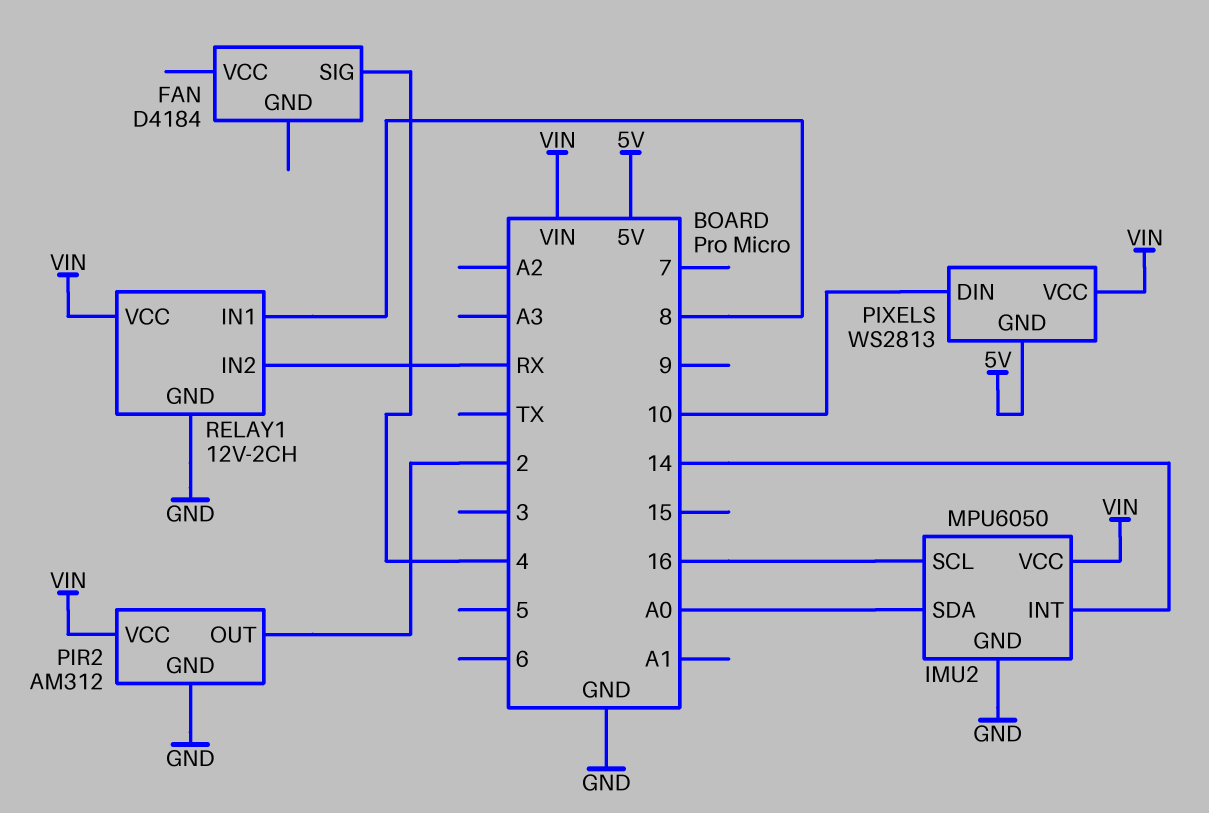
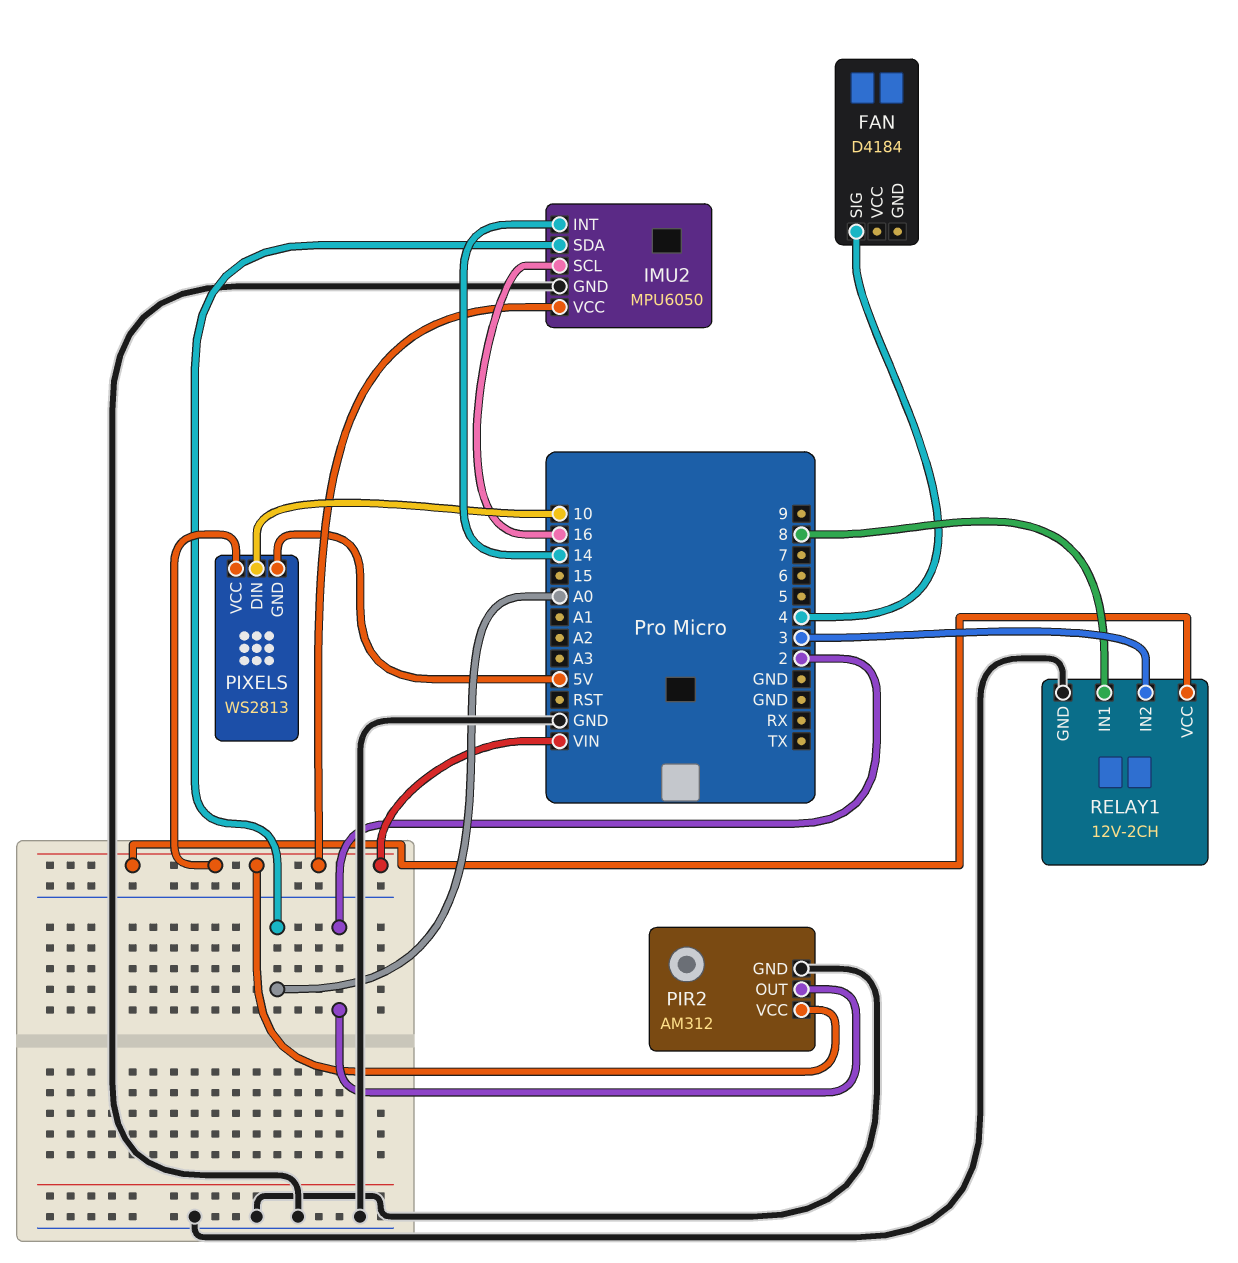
RELAY1 pin IN2: RX -> 3

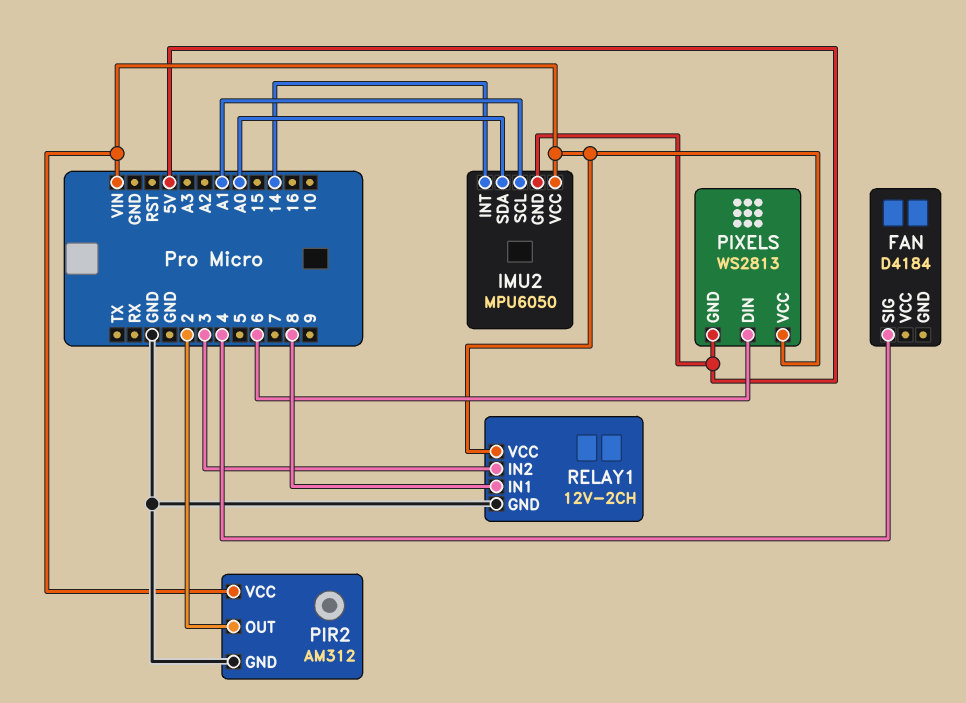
IMU2 pin GND: GND -> 5V
IMU2 pin SCL: 16 -> A1
PIXELS pin DIN: 10 -> 6

